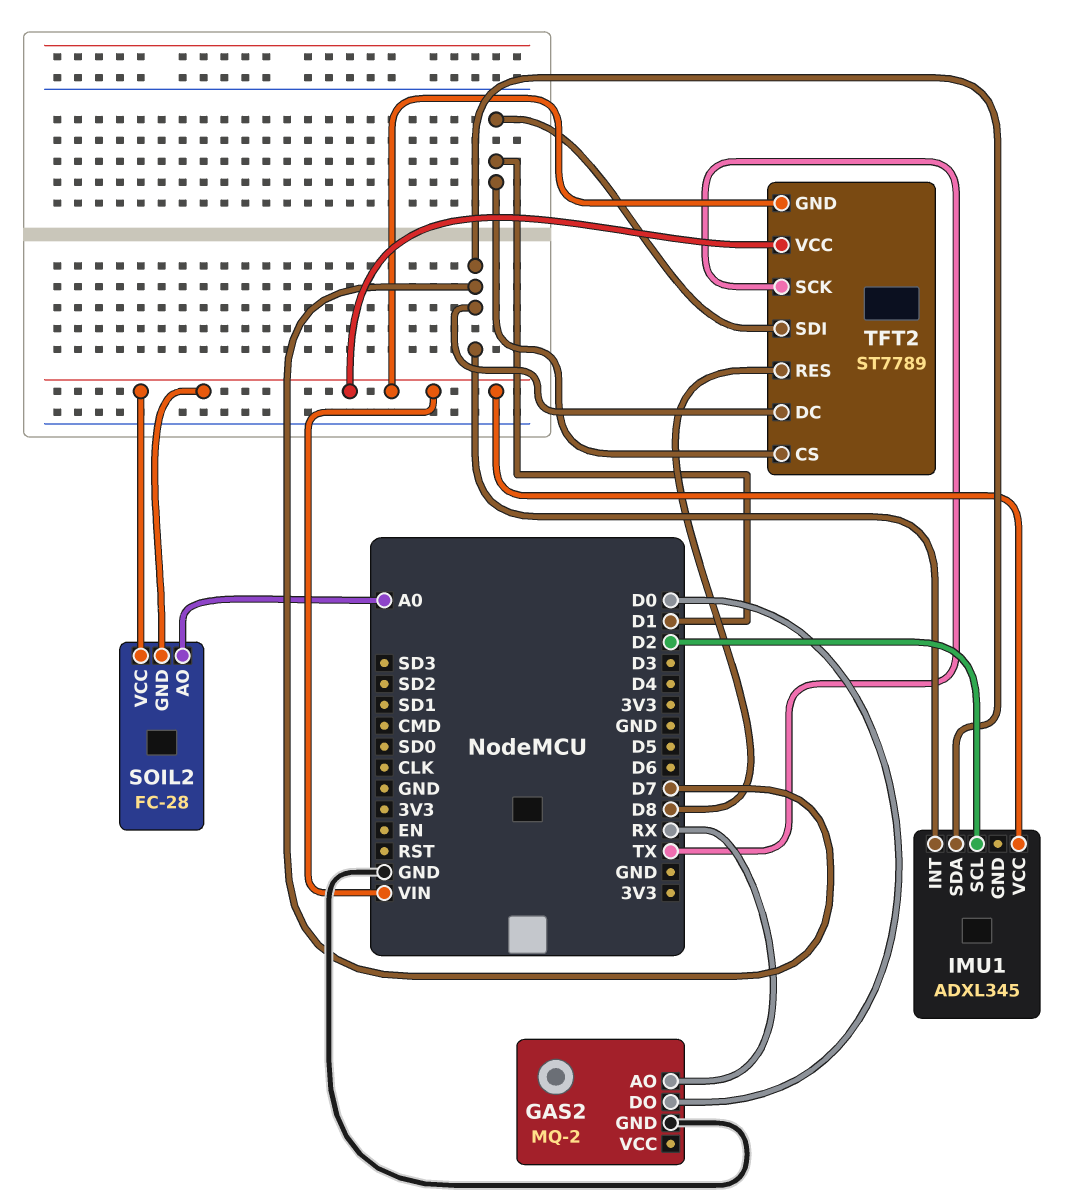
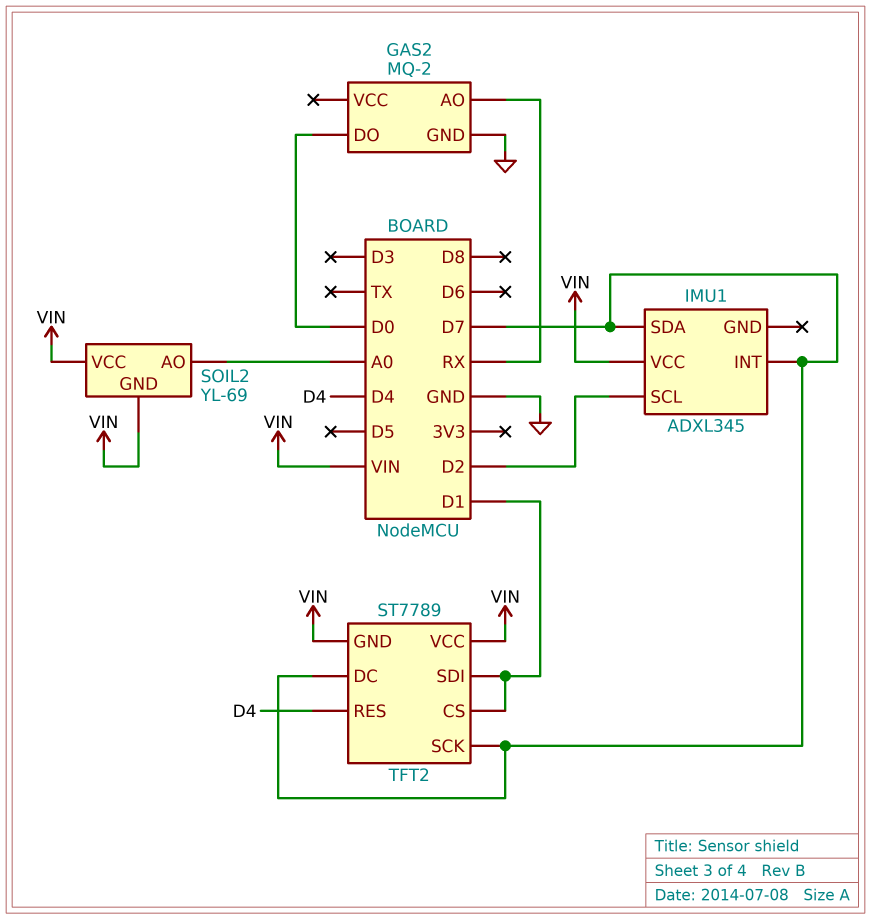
SOIL2: FC-28 -> YL-69
TFT2 pin RES: D8 -> D4
TFT2 pin SCK: TX -> D7

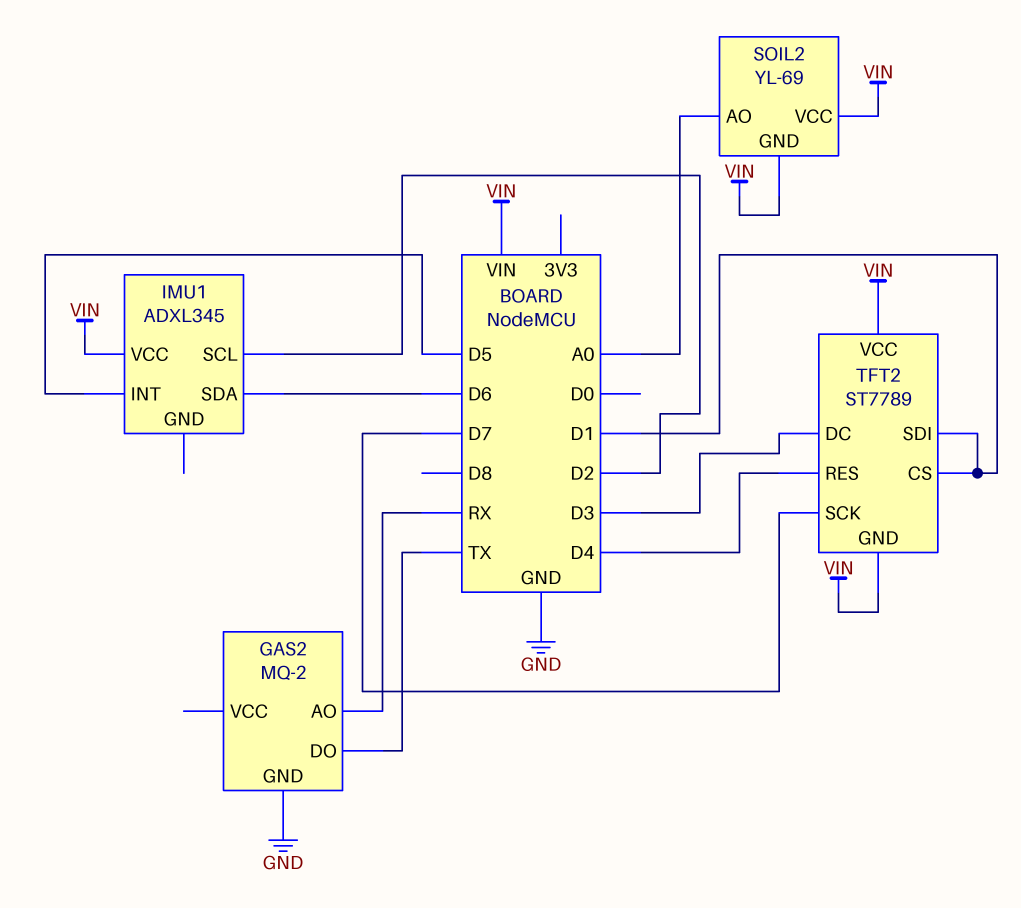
GAS2 pin DO: D0 -> TX
IMU1 pin INT: D7 -> D5
IMU1 pin SDA: D7 -> D6
TFT2 pin DC: D7 -> D3

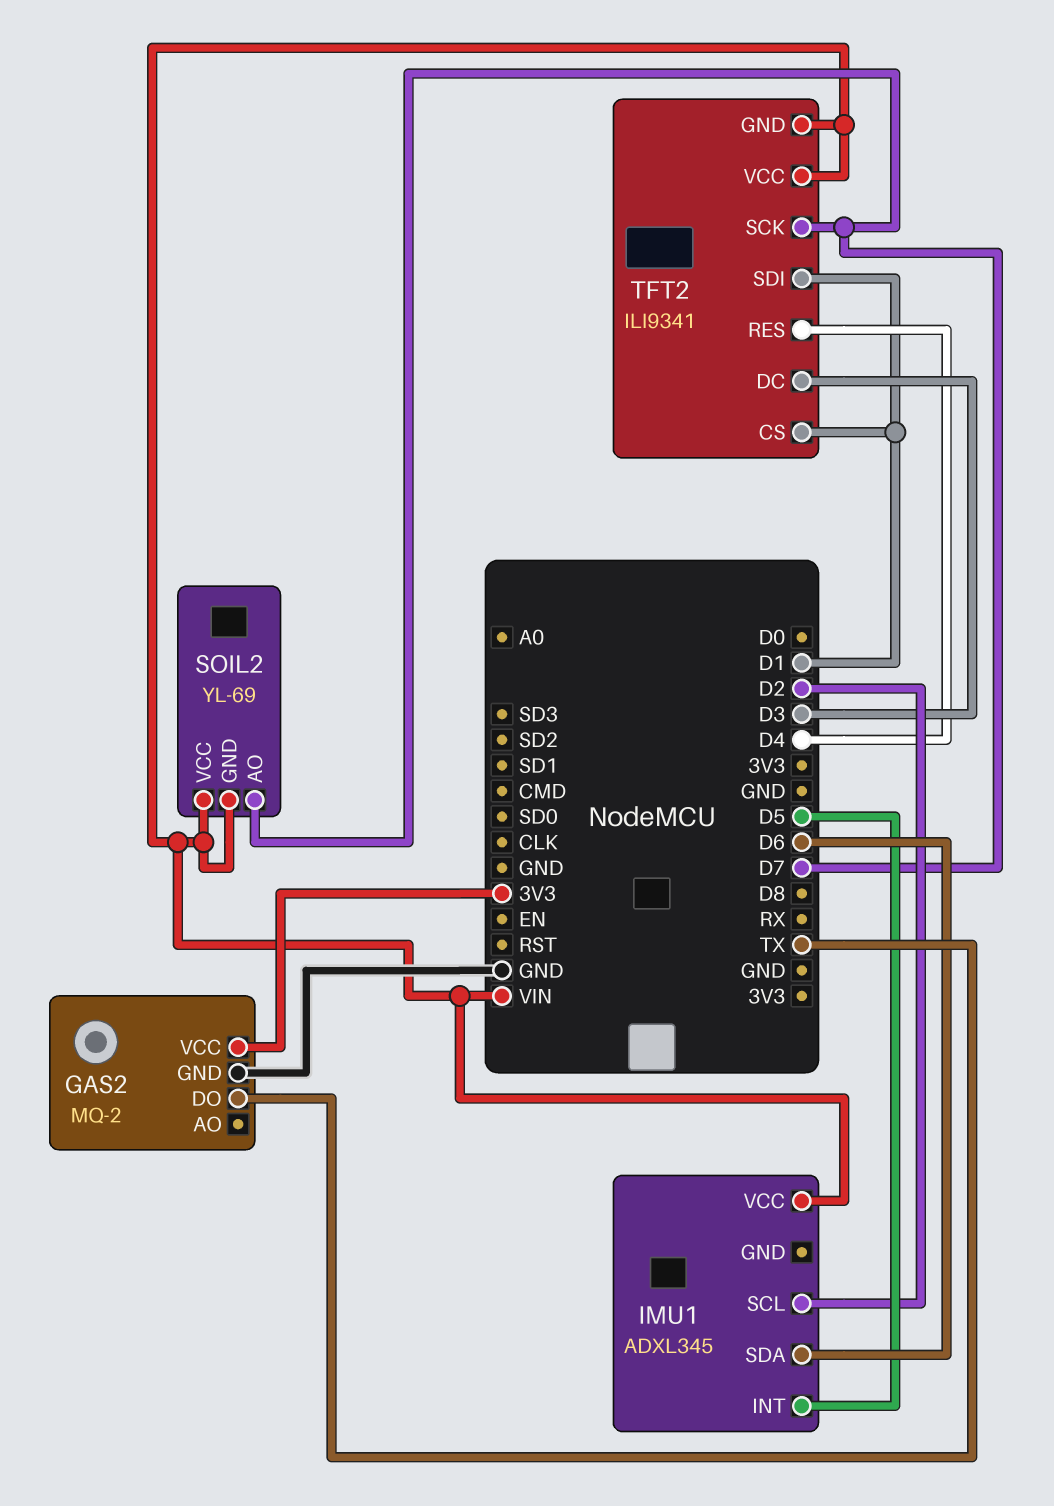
GAS2 pin AO: RX -> none
GAS2 pin VCC: none -> 3V3
SOIL2 pin AO: A0 -> D7
TFT2: ST7789 -> ILI9341

